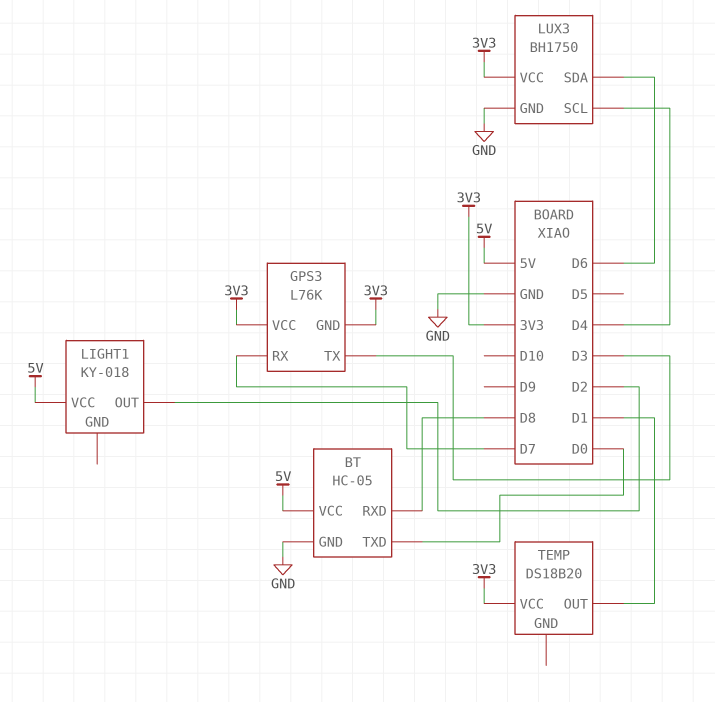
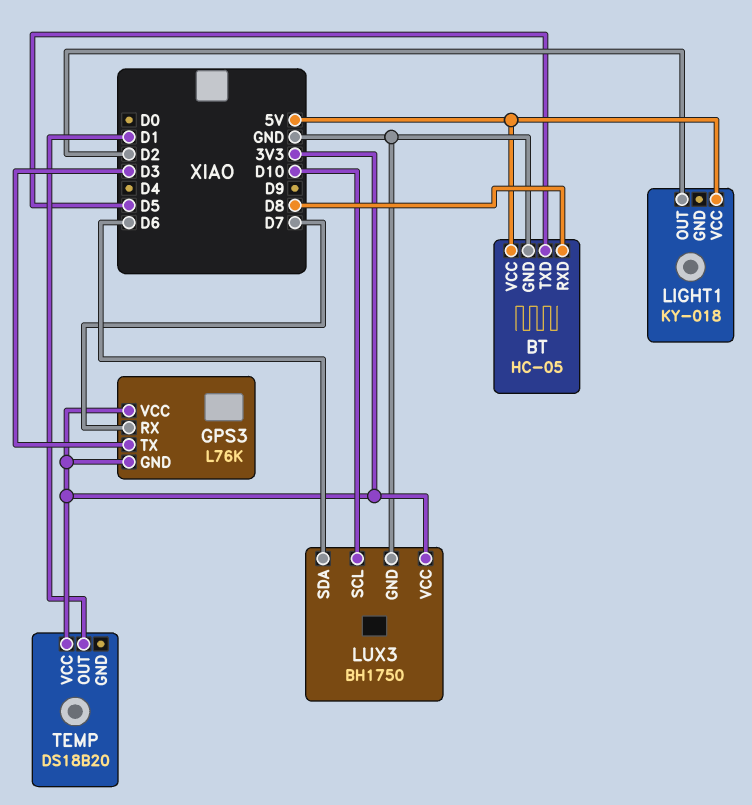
BT pin TXD: D0 -> D5
LUX3 pin SCL: D4 -> D10

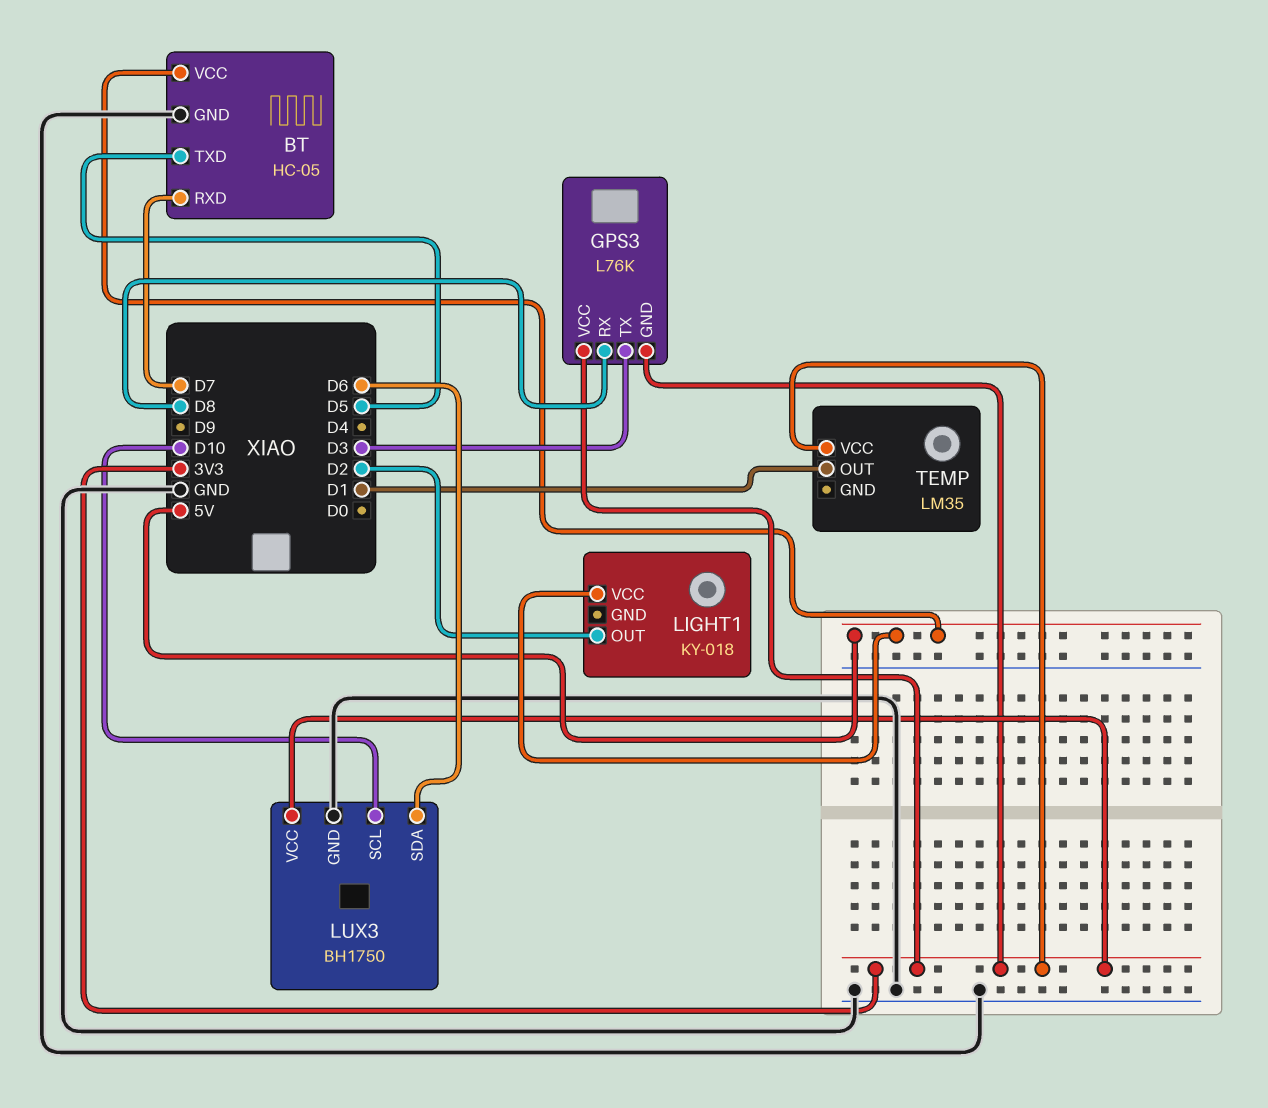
BT pin RXD: D8 -> D7
GPS3 pin RX: D7 -> D8
TEMP: DS18B20 -> LM35

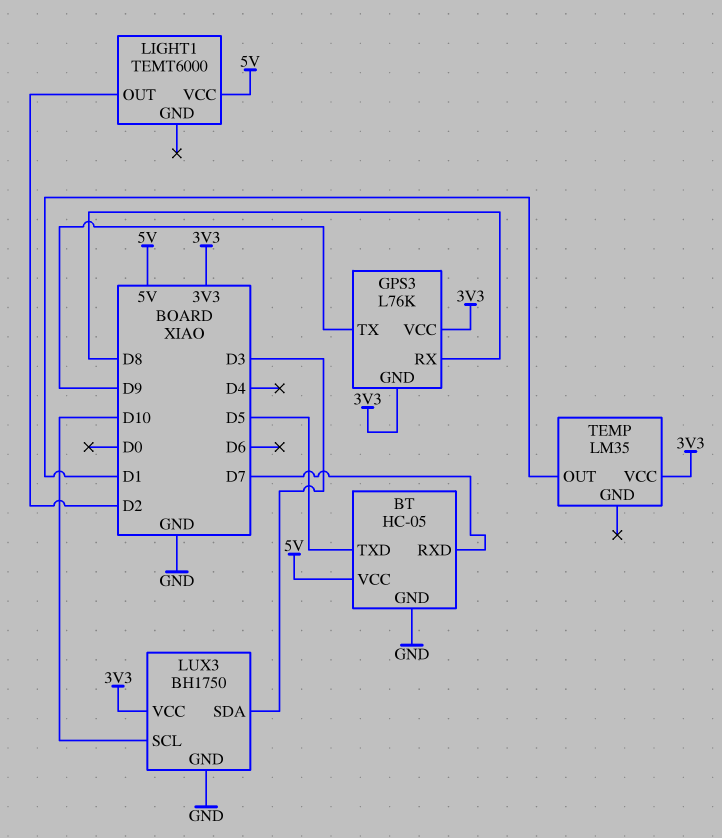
GPS3 pin TX: D3 -> D9
LIGHT1: KY-018 -> TEMT6000
LUX3 pin SDA: D6 -> D3

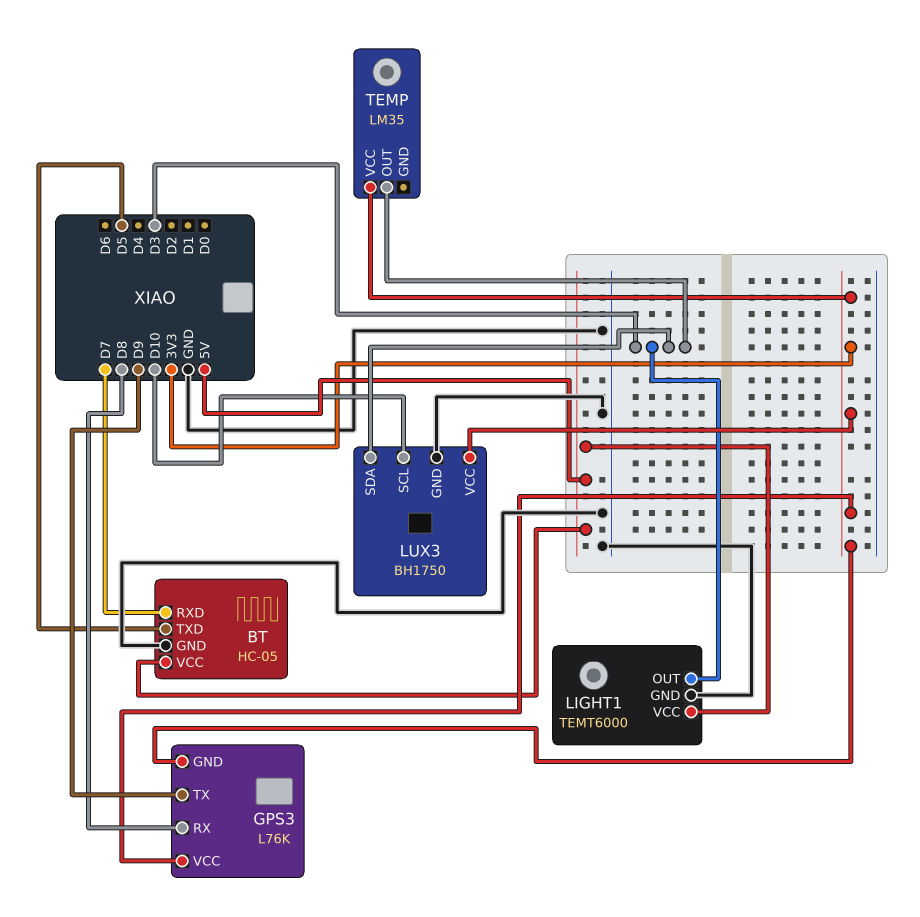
LIGHT1 pin GND: none -> GND
LIGHT1 pin OUT: D2 -> D3
TEMP pin OUT: D1 -> D3

